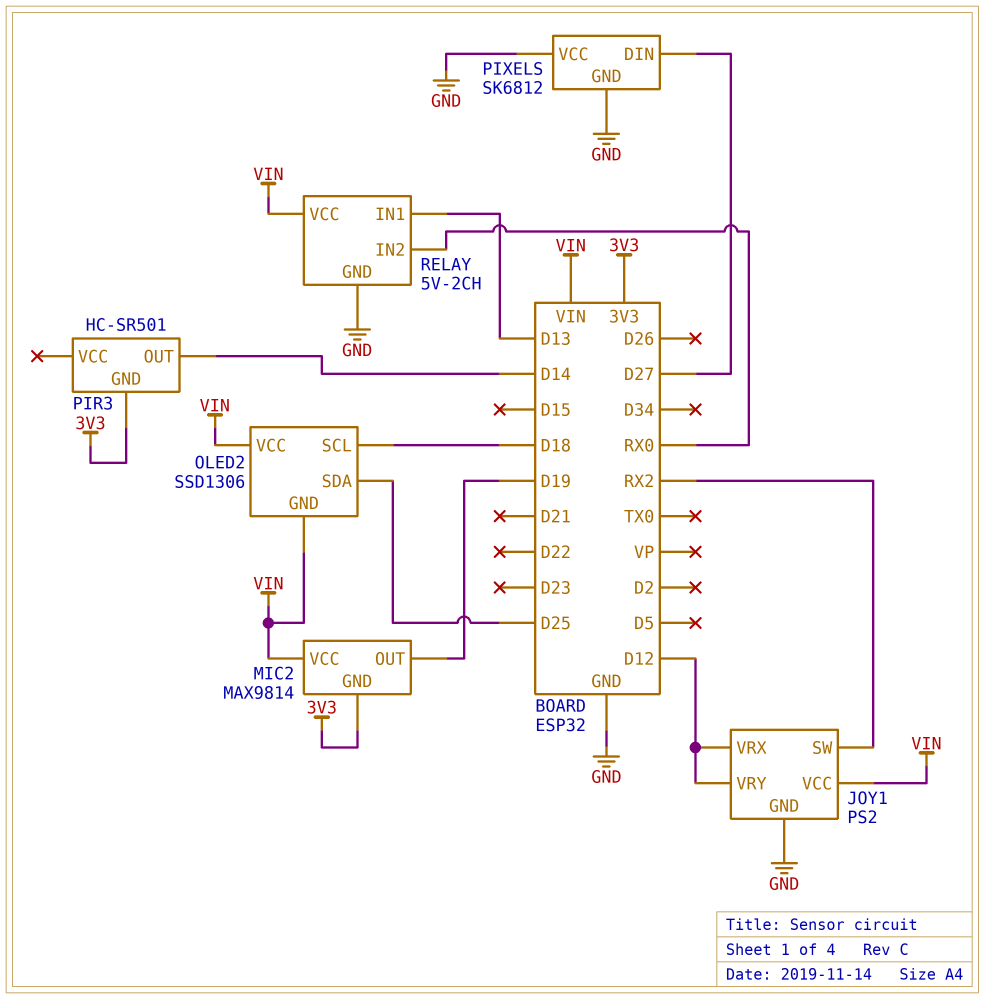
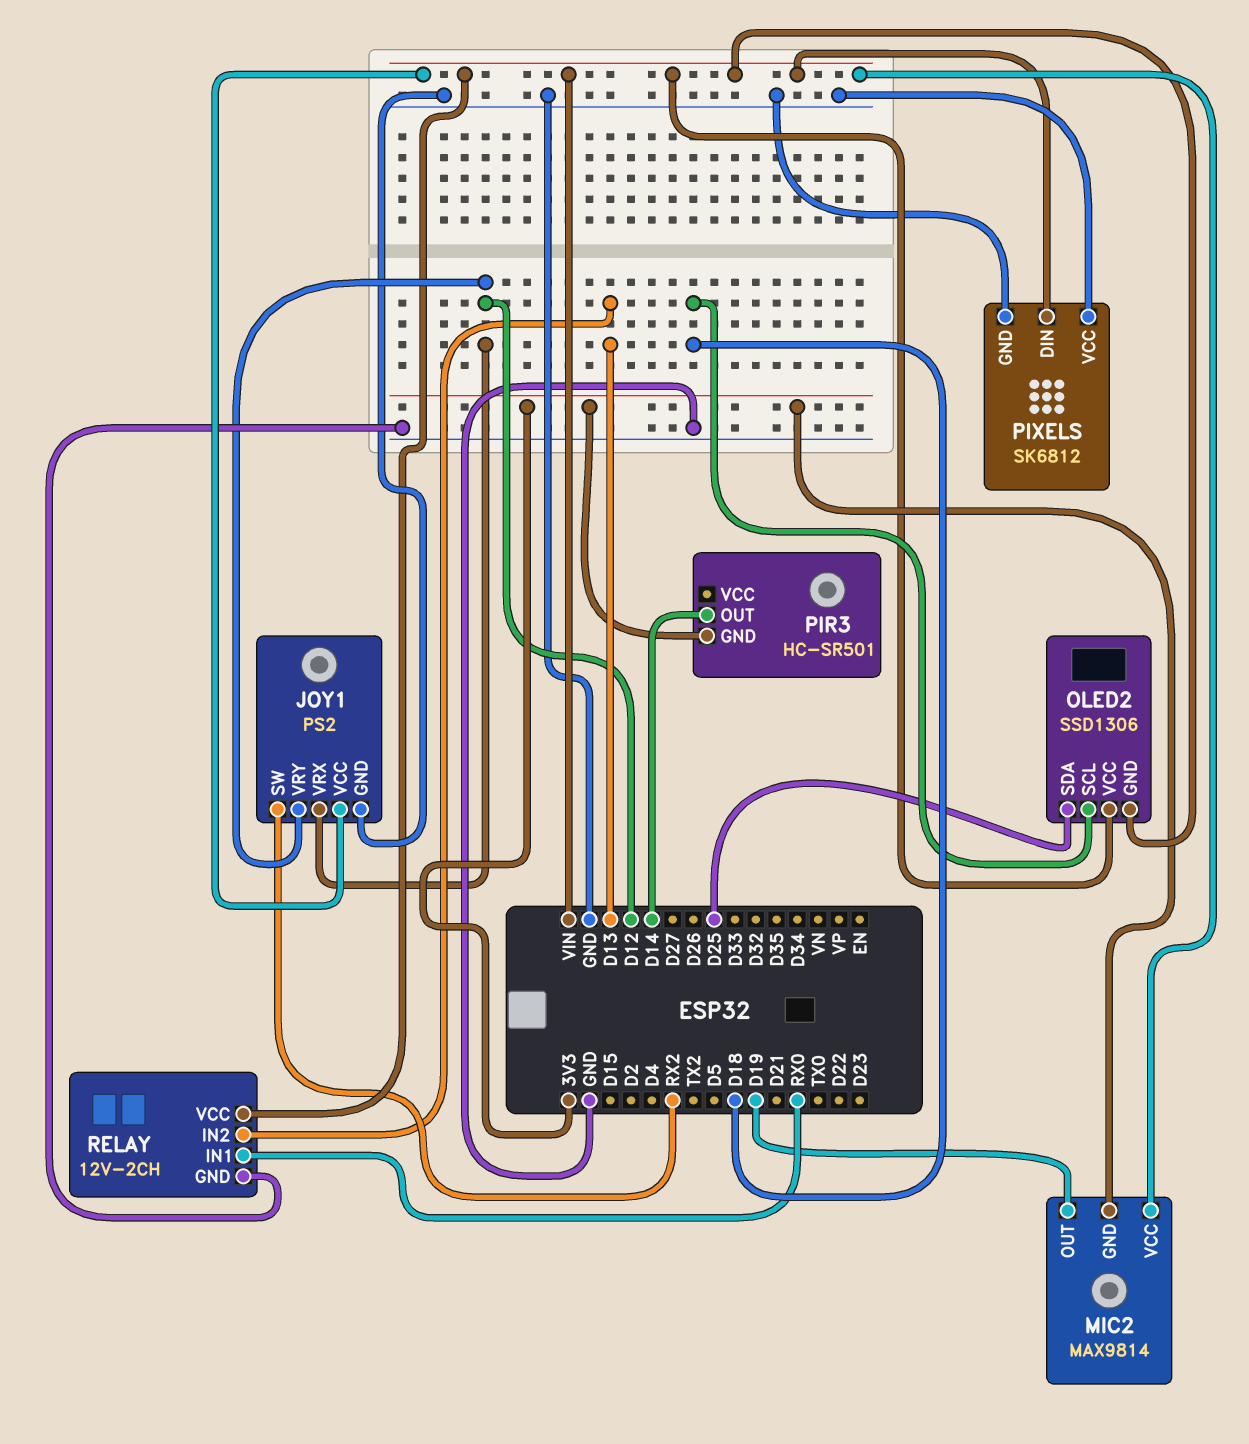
PIXELS pin DIN: D27 -> VIN
RELAY: 5V-2CH -> 12V-2CH
RELAY pin IN1: D13 -> RX0
RELAY pin IN2: RX0 -> D13

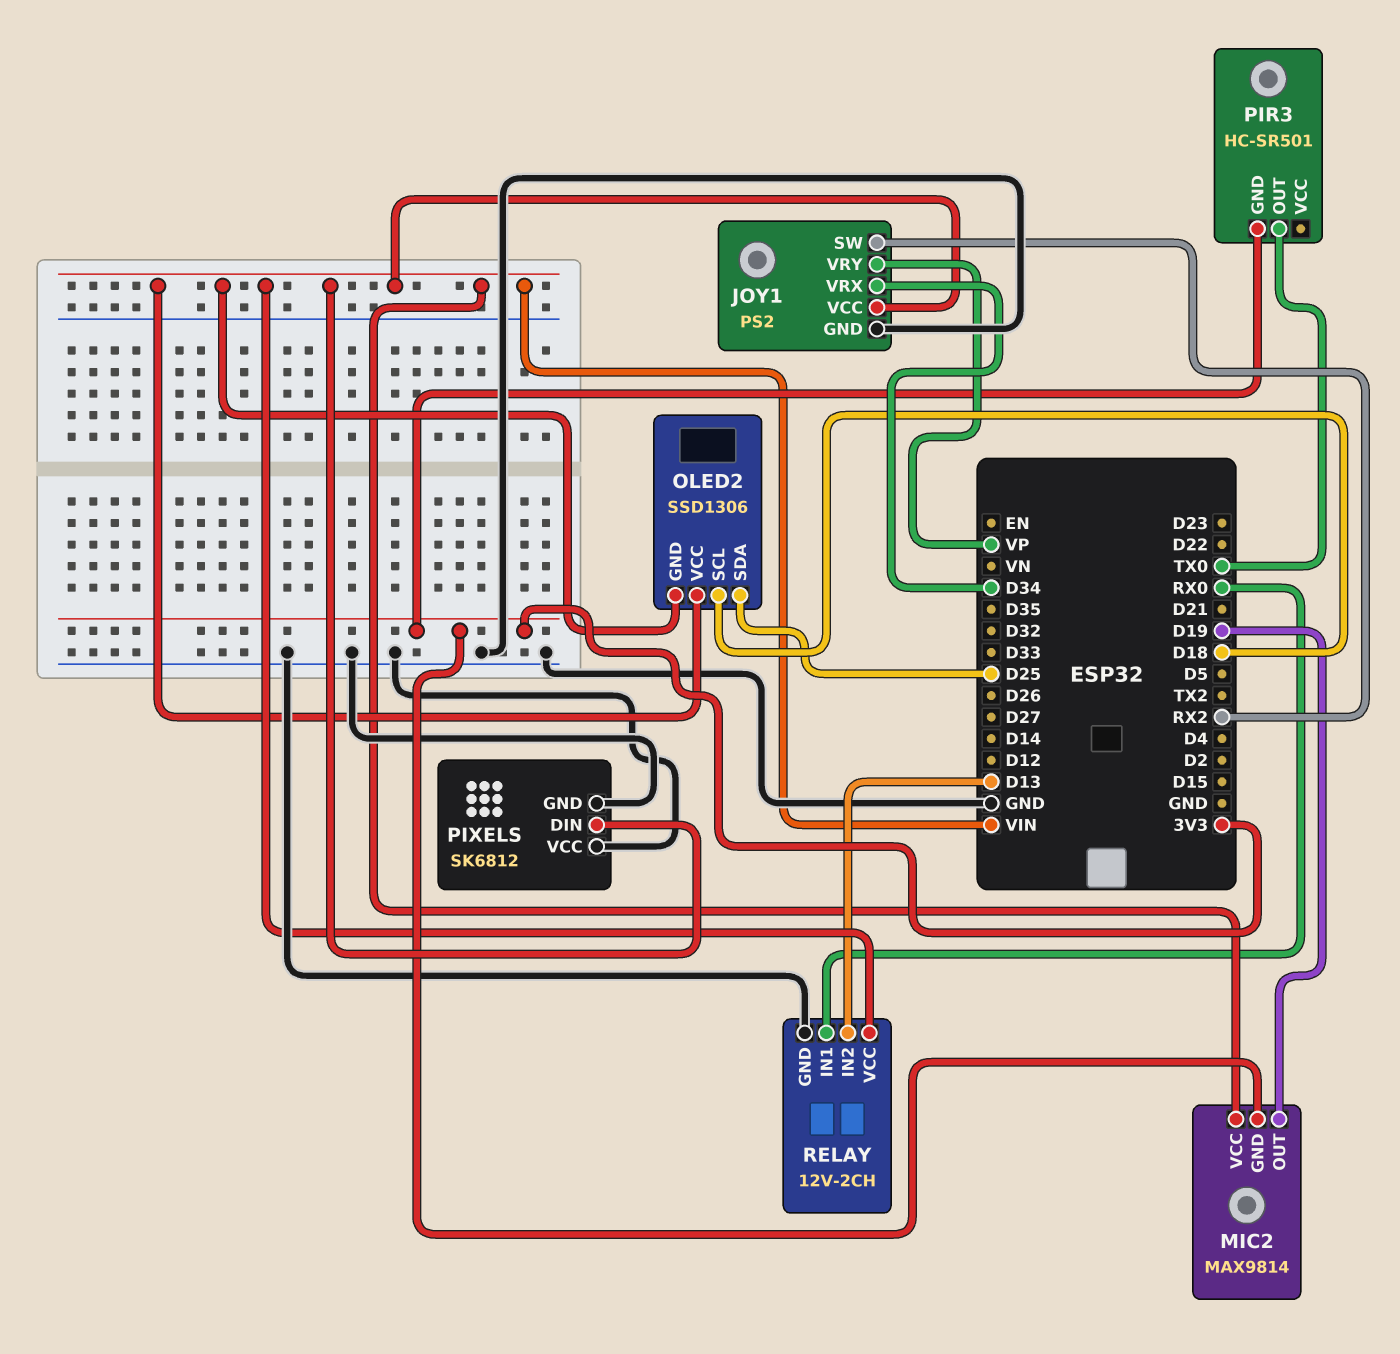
JOY1 pin VRX: D12 -> D34
JOY1 pin VRY: D12 -> VP
PIR3 pin OUT: D14 -> TX0

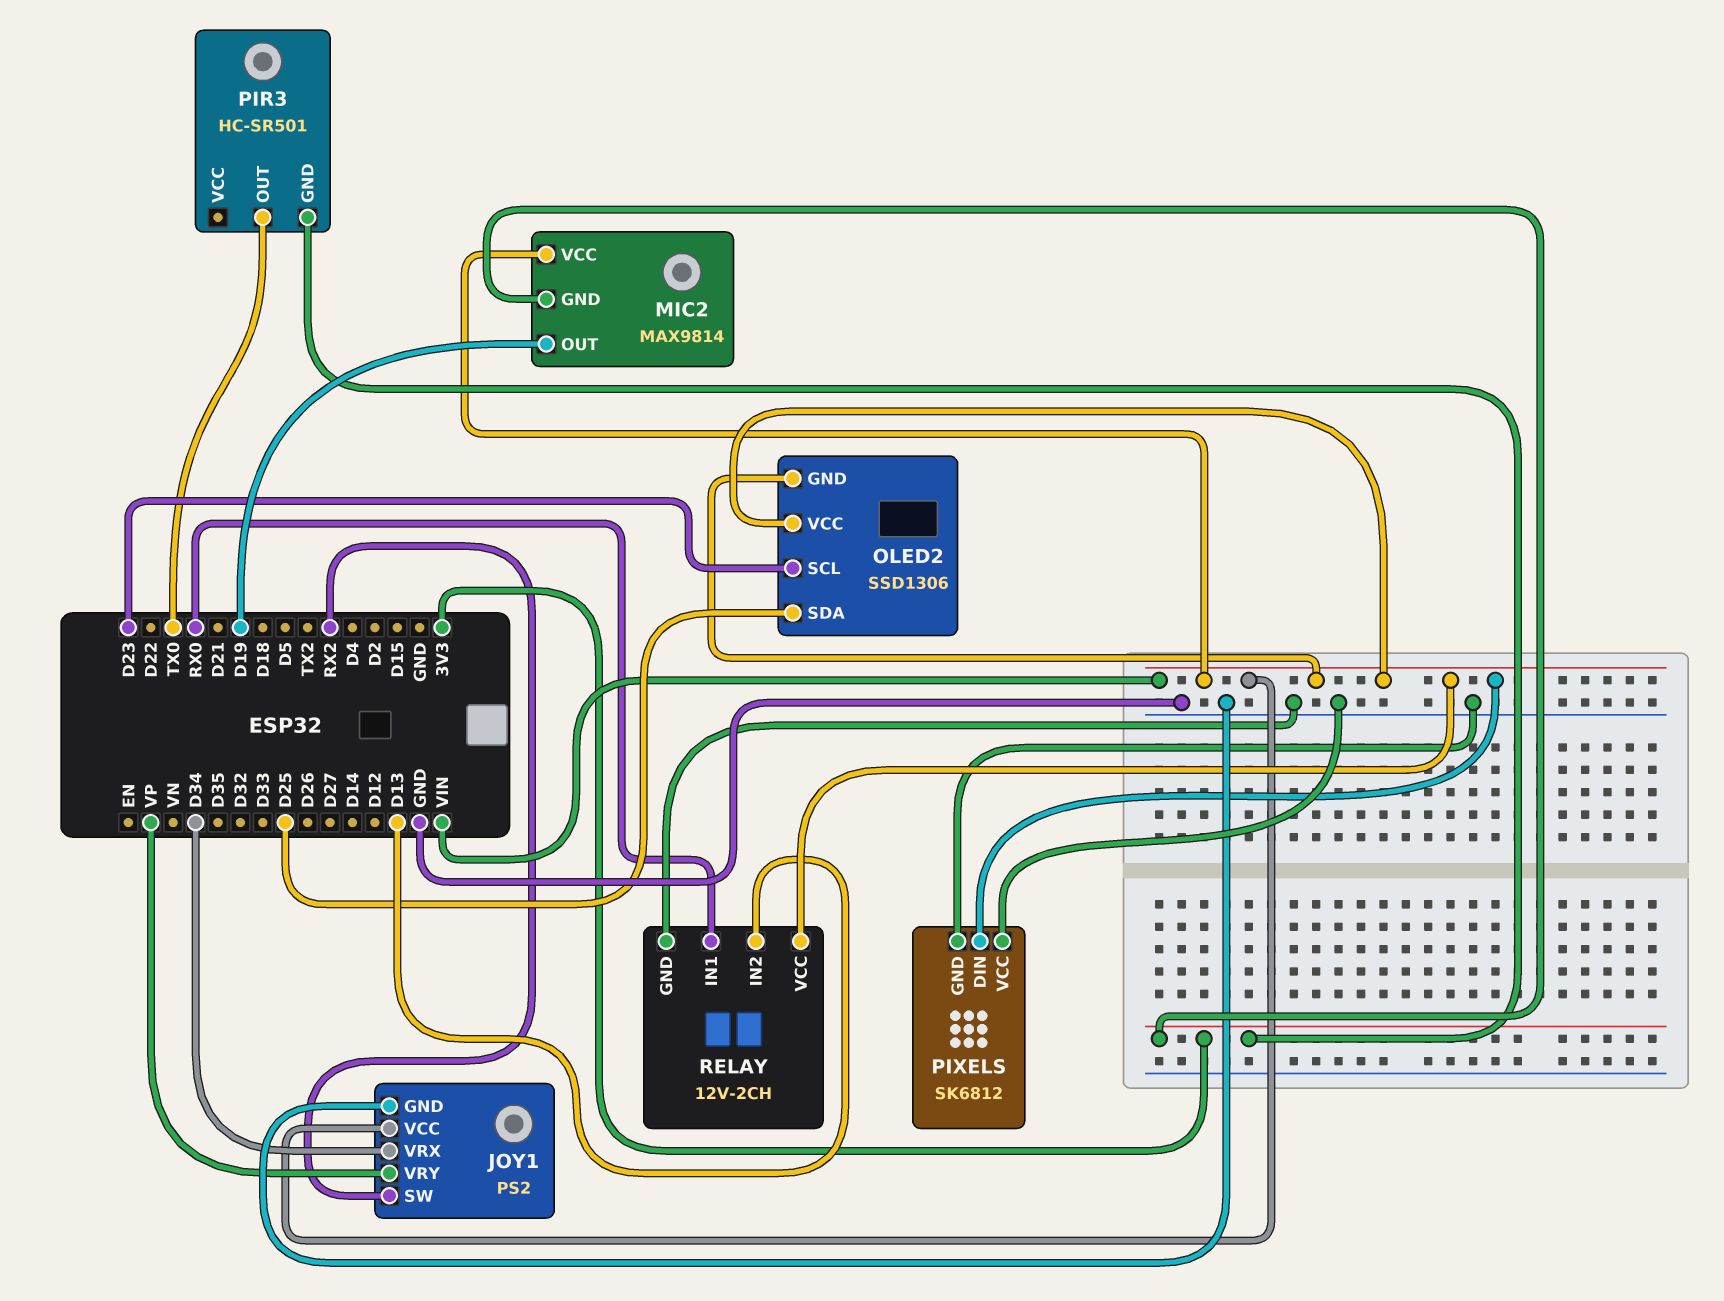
OLED2 pin SCL: D18 -> D23

